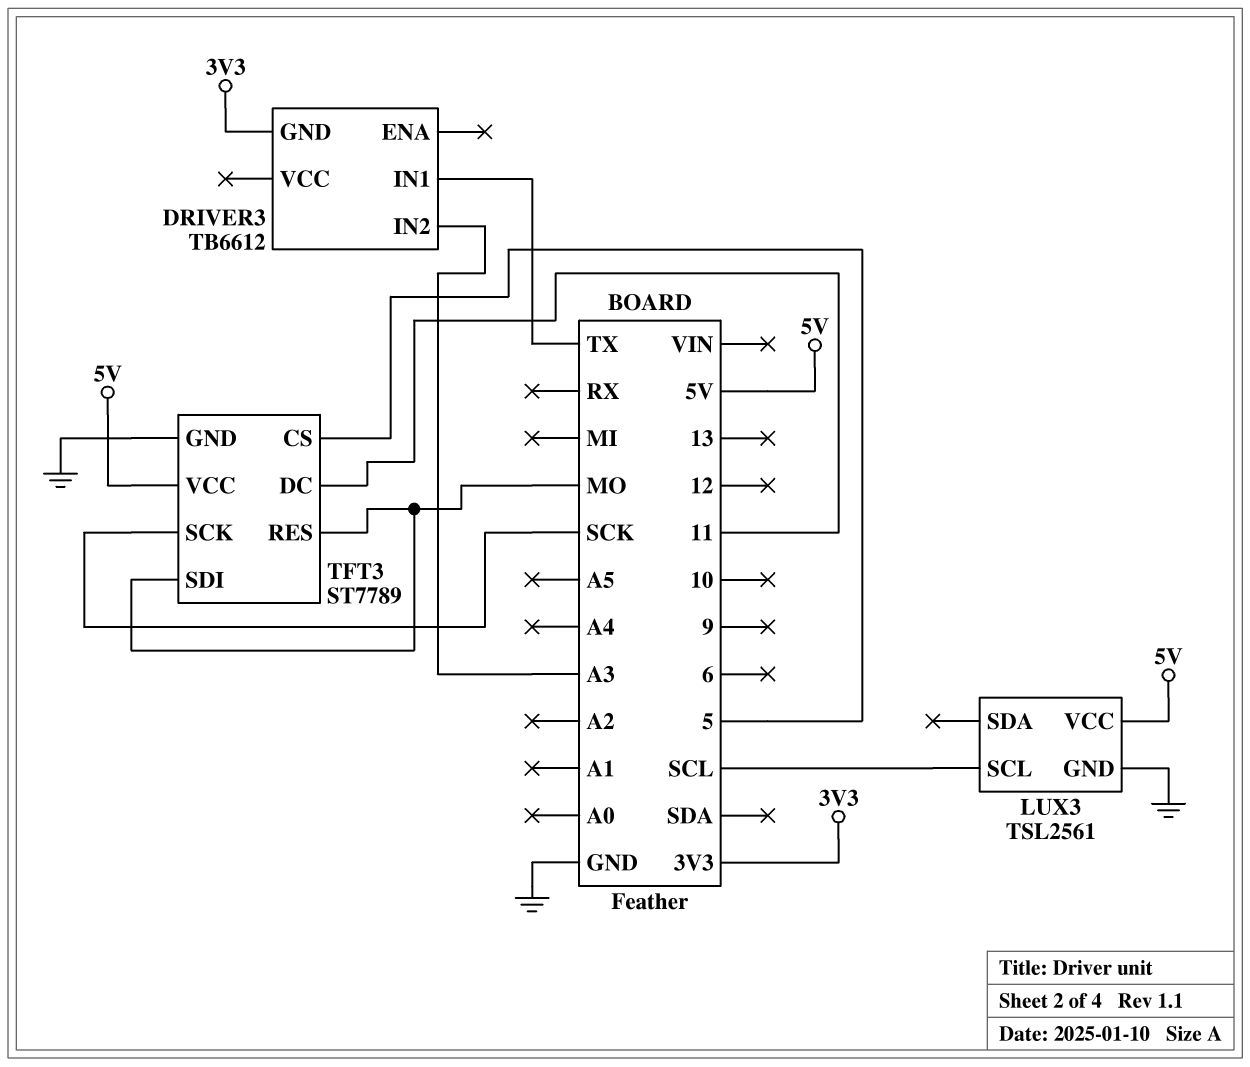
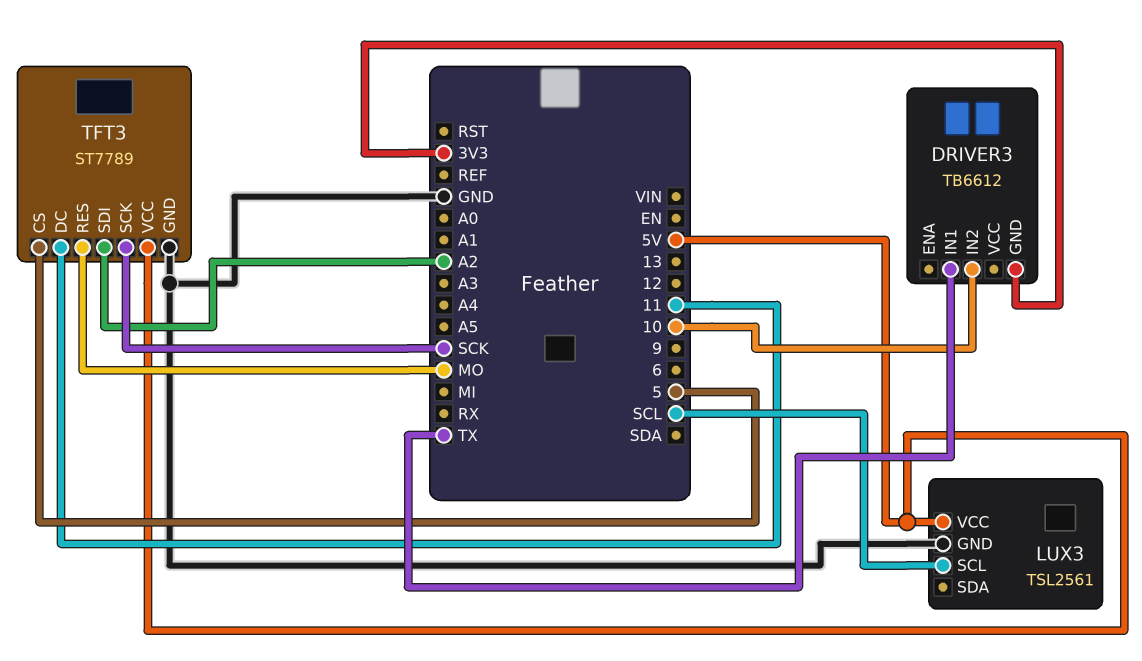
DRIVER3 pin IN2: A3 -> 10
TFT3 pin SDI: MO -> A2

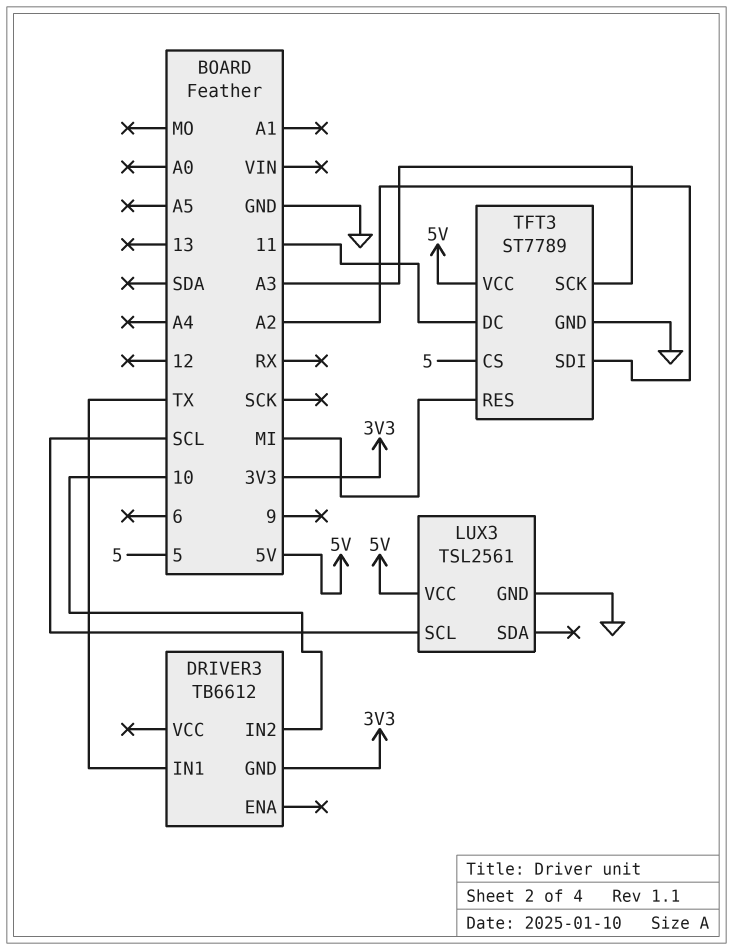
TFT3 pin RES: MO -> MI
TFT3 pin SCK: SCK -> A3

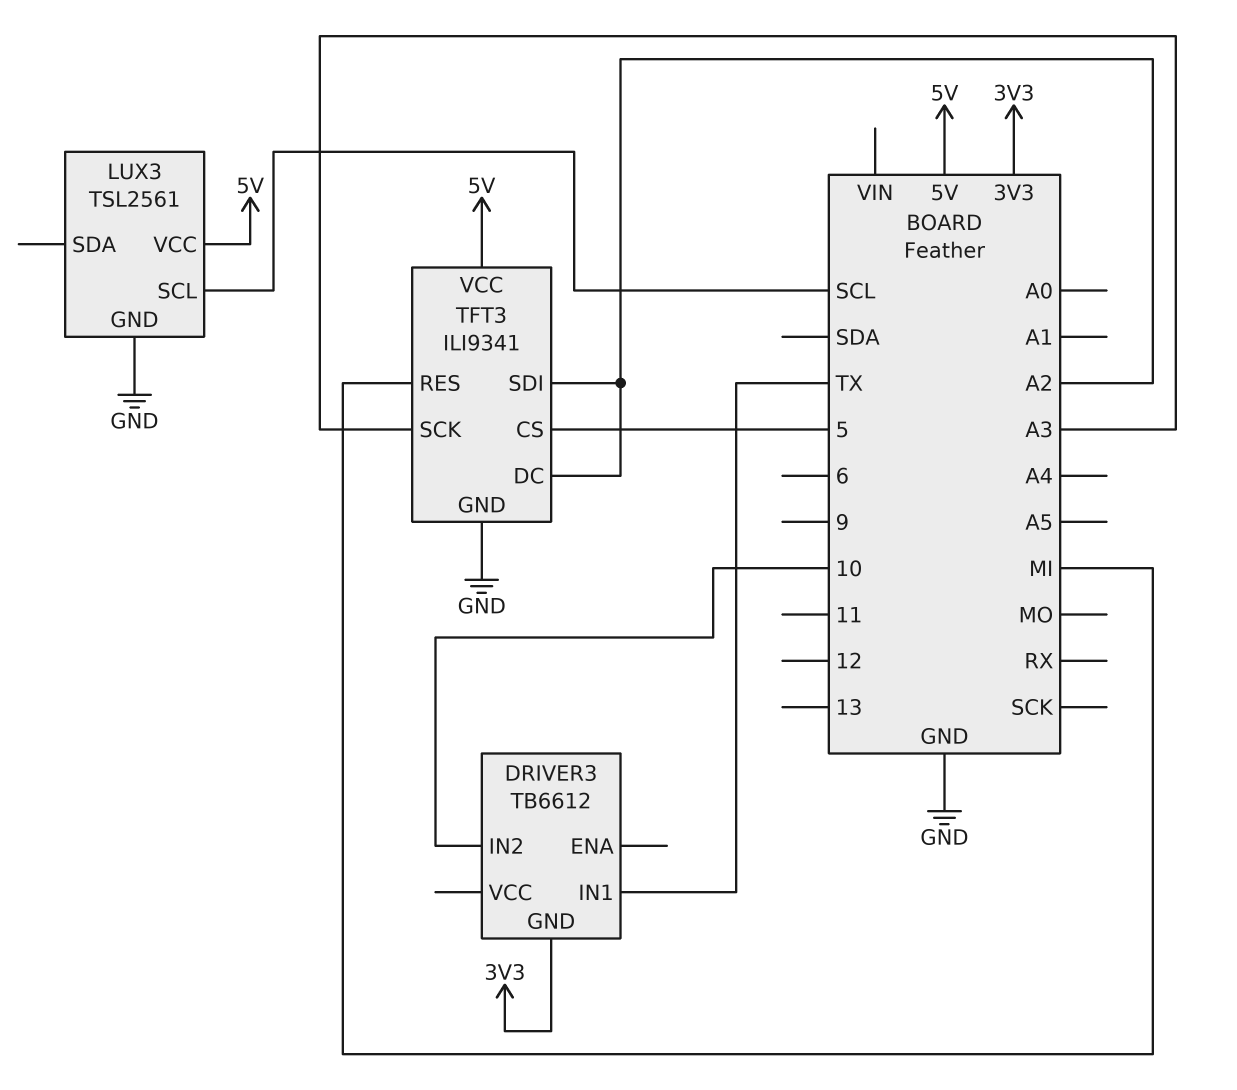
TFT3: ST7789 -> ILI9341
TFT3 pin DC: 11 -> A2

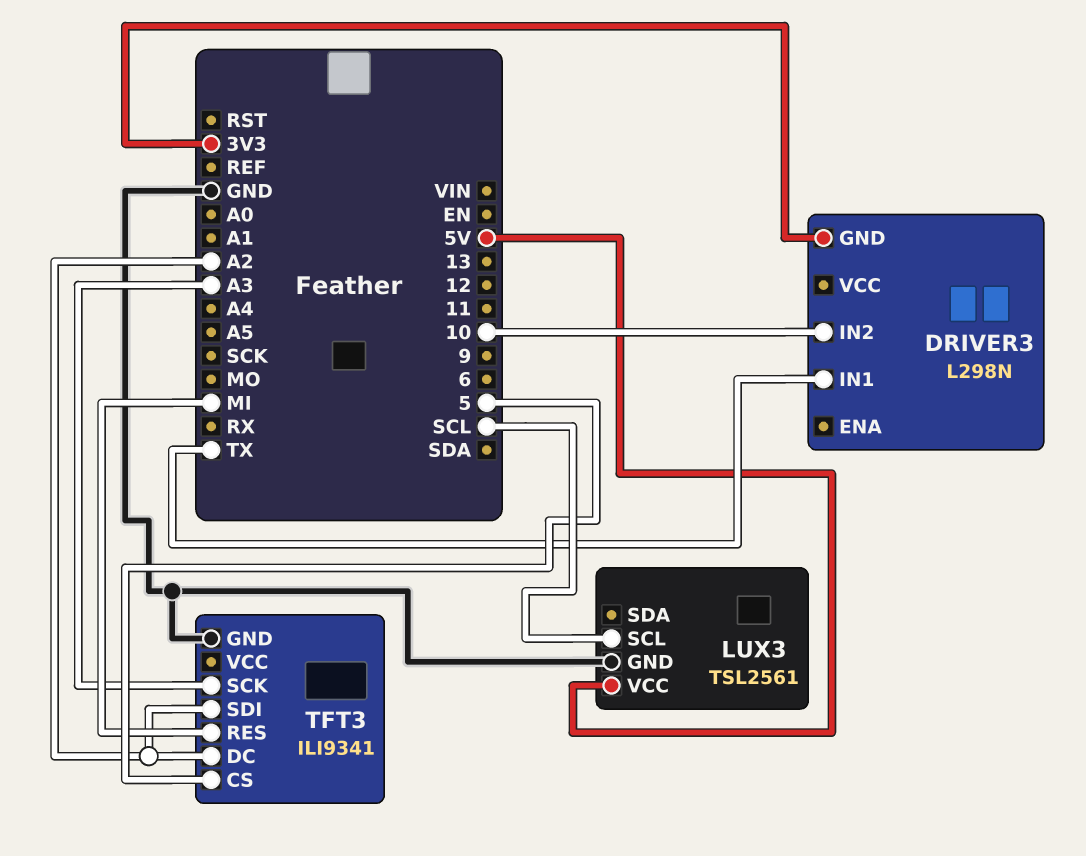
DRIVER3: TB6612 -> L298N
TFT3 pin VCC: 5V -> none

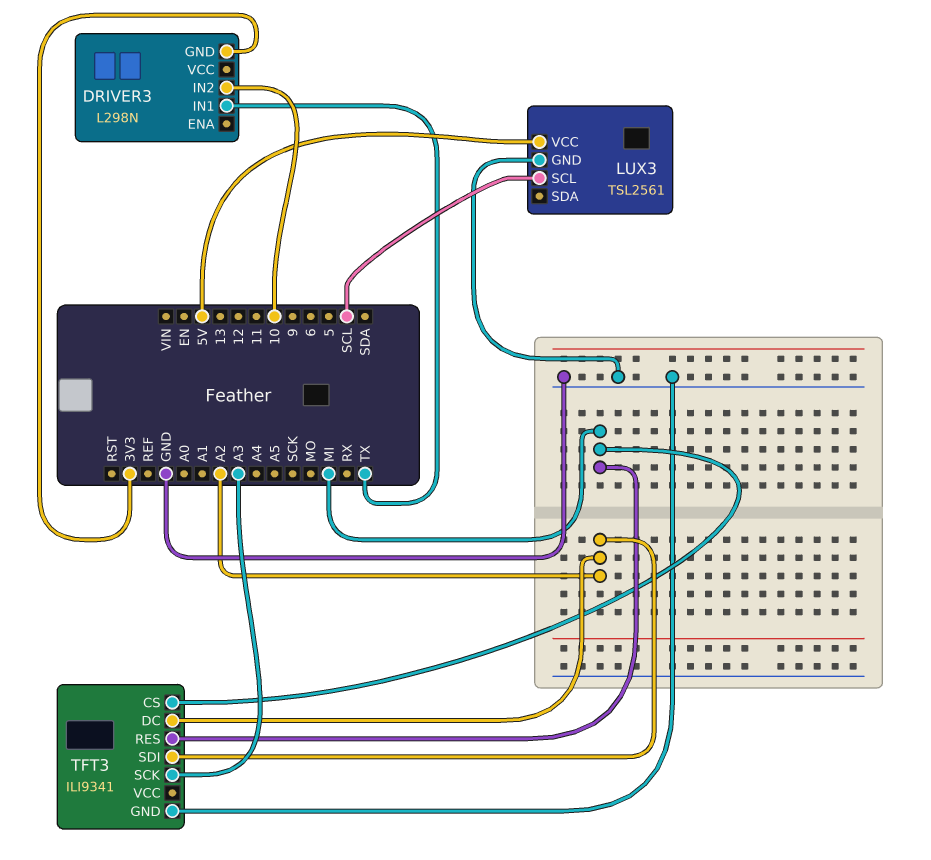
TFT3 pin CS: 5 -> MI

